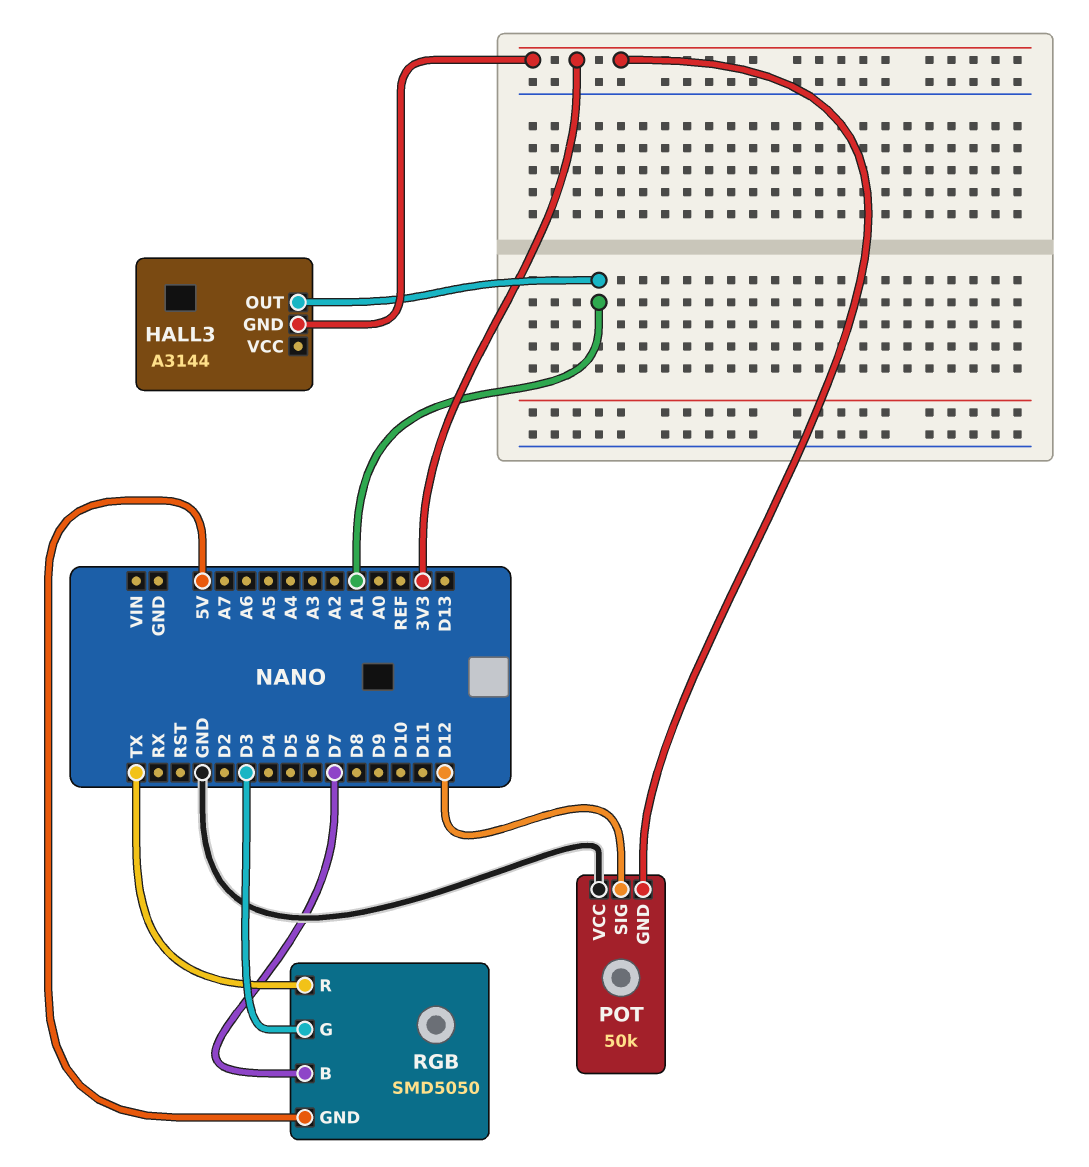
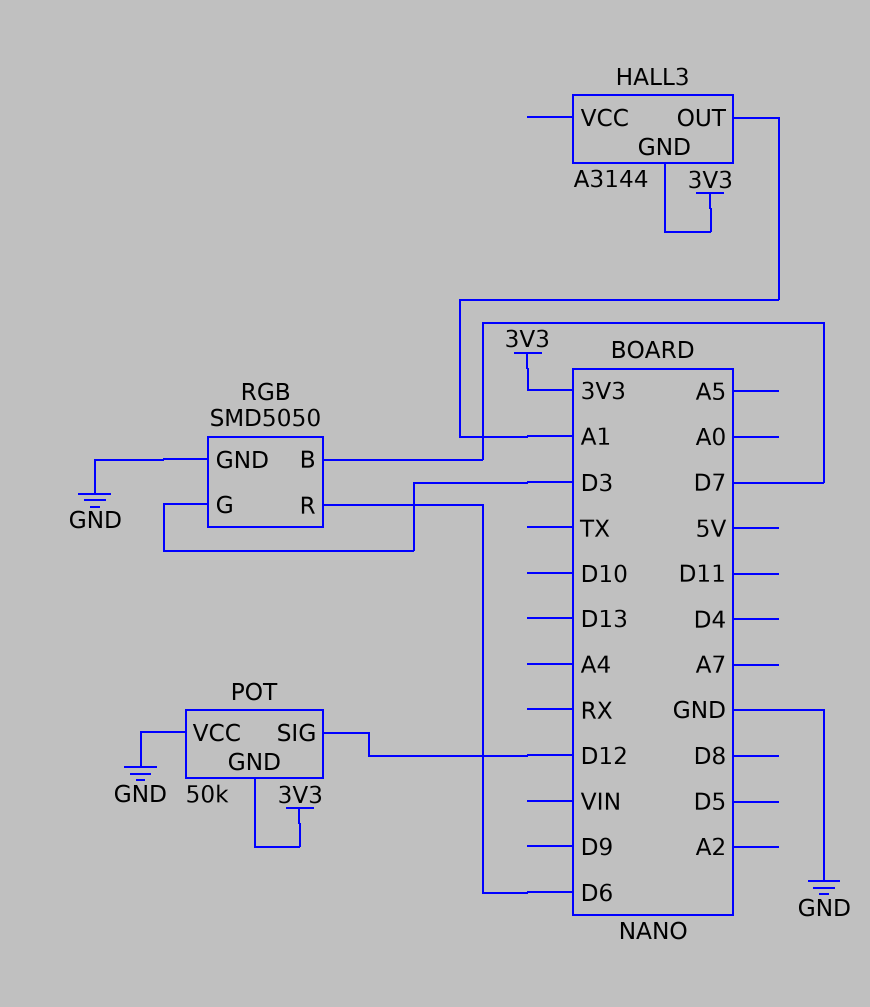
RGB pin GND: 5V -> GND
RGB pin R: TX -> D6

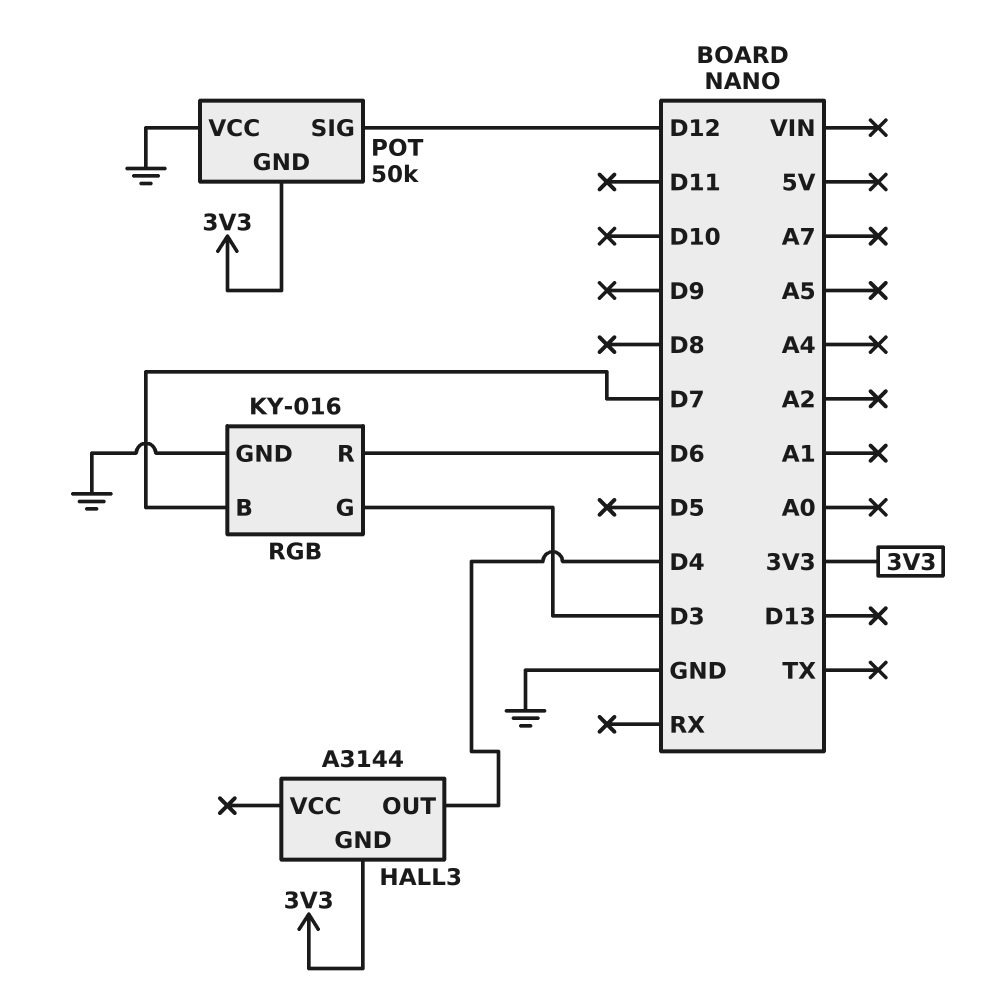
HALL3 pin OUT: A1 -> D4
RGB: SMD5050 -> KY-016

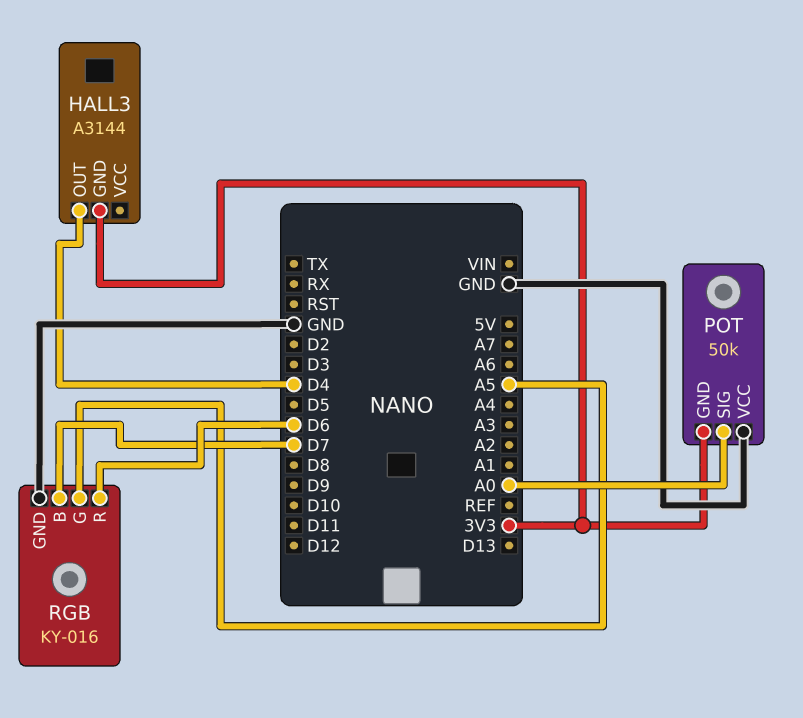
POT pin SIG: D12 -> A0
RGB pin G: D3 -> A5

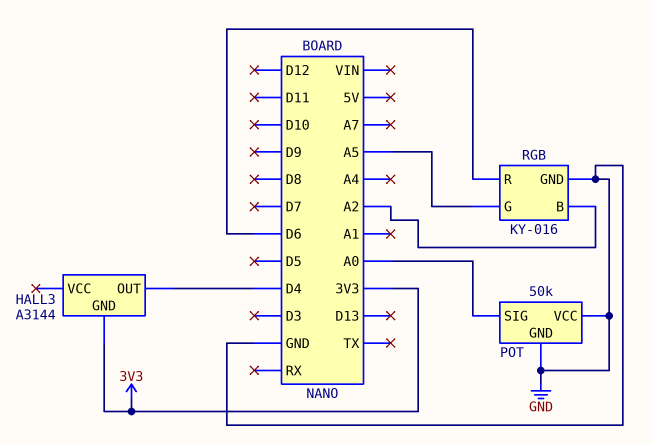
POT pin GND: 3V3 -> GND
RGB pin B: D7 -> A2

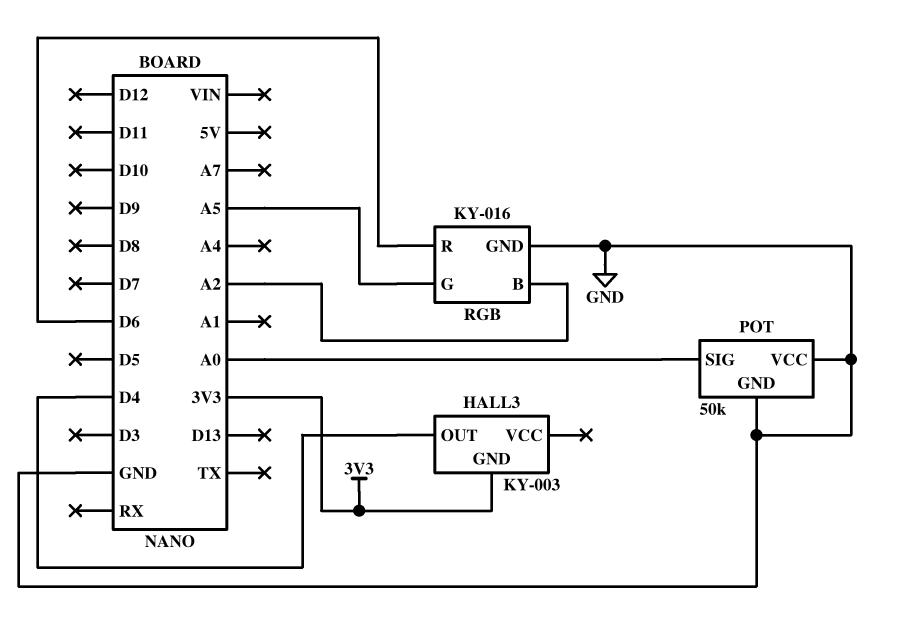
HALL3: A3144 -> KY-003

